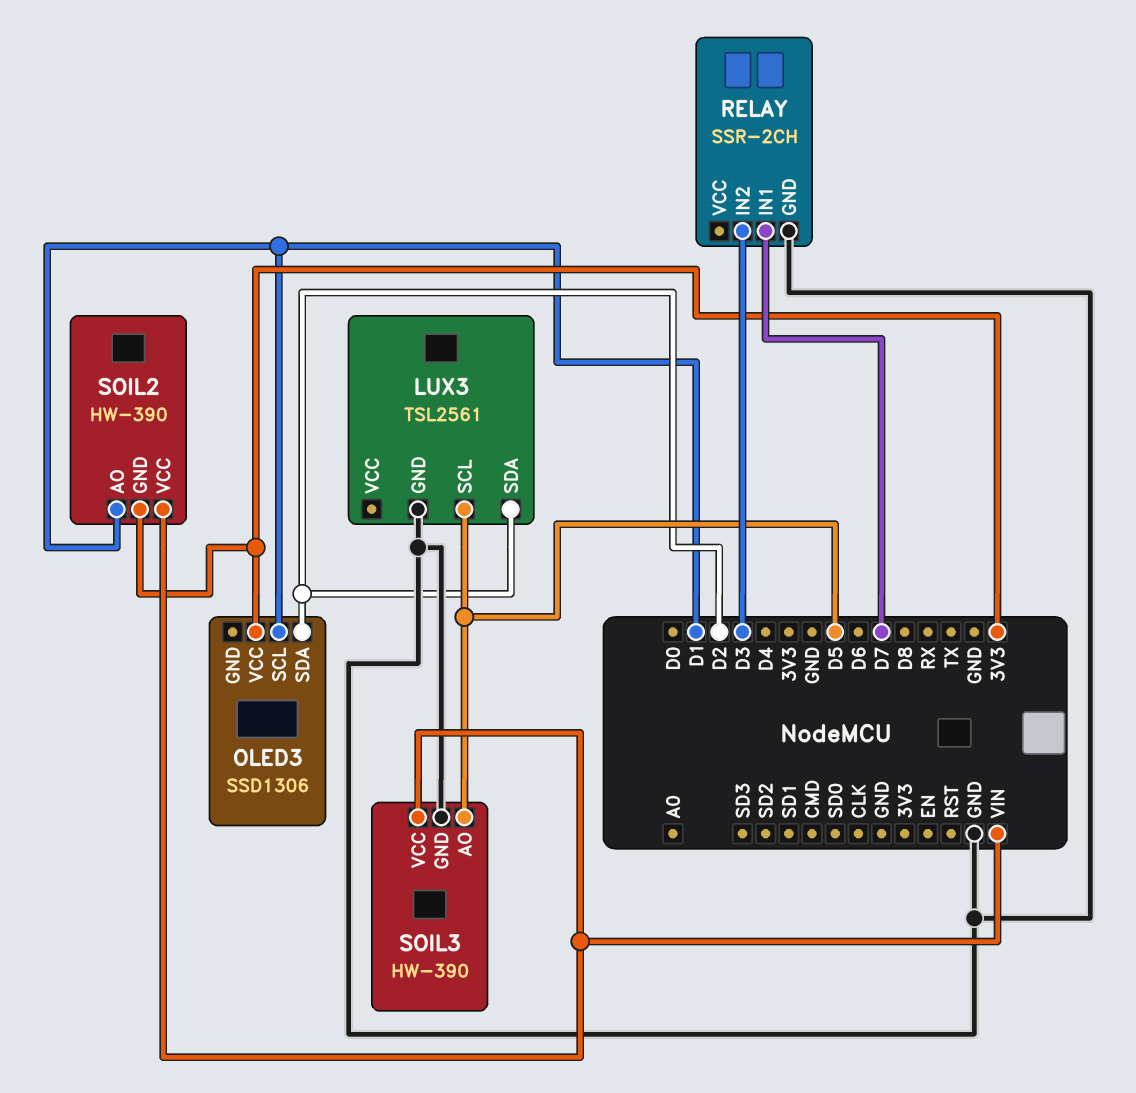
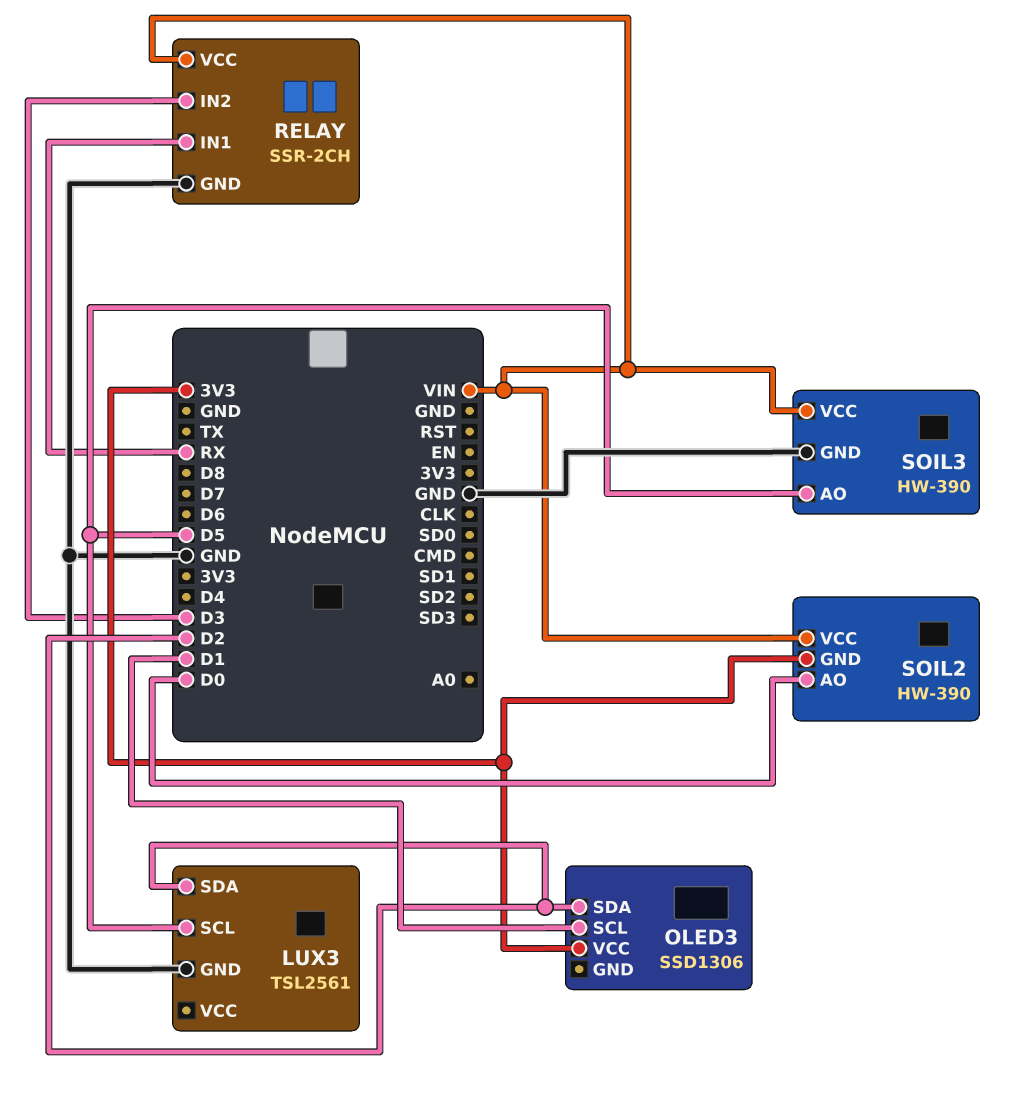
RELAY pin IN1: D7 -> RX
RELAY pin VCC: none -> VIN
SOIL2 pin AO: D1 -> D0

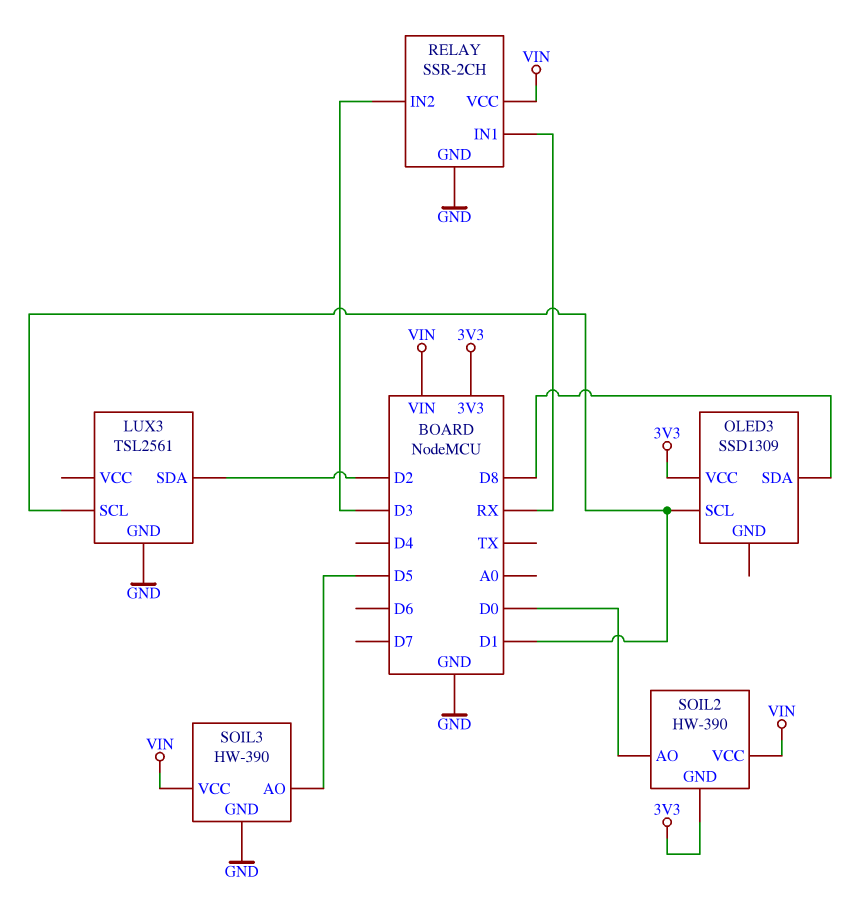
LUX3 pin SCL: D5 -> D1
OLED3: SSD1306 -> SSD1309
OLED3 pin SDA: D2 -> D8

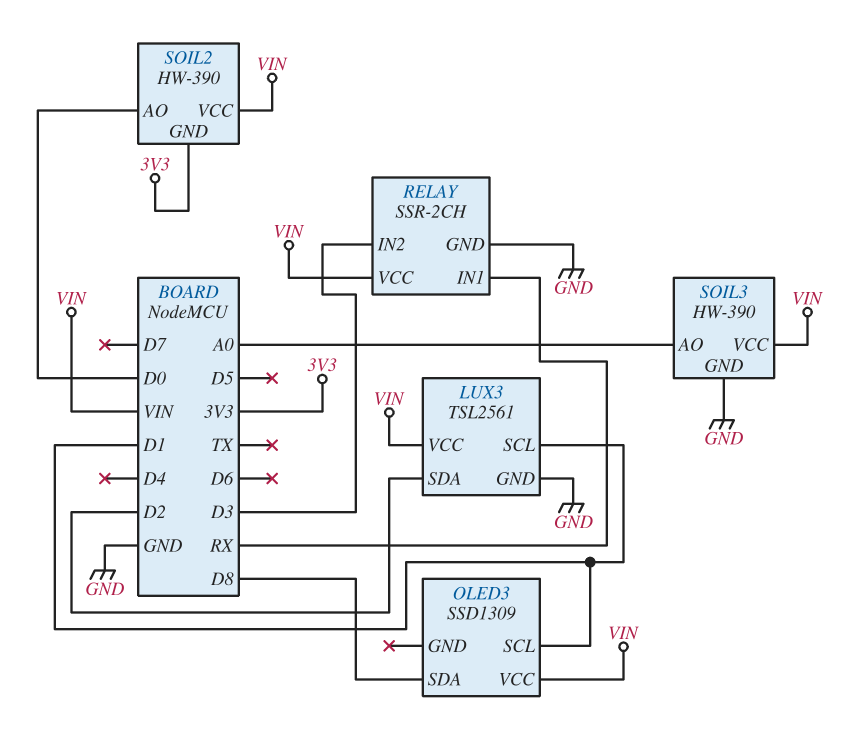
LUX3 pin VCC: none -> VIN
OLED3 pin VCC: 3V3 -> VIN
SOIL3 pin AO: D5 -> A0

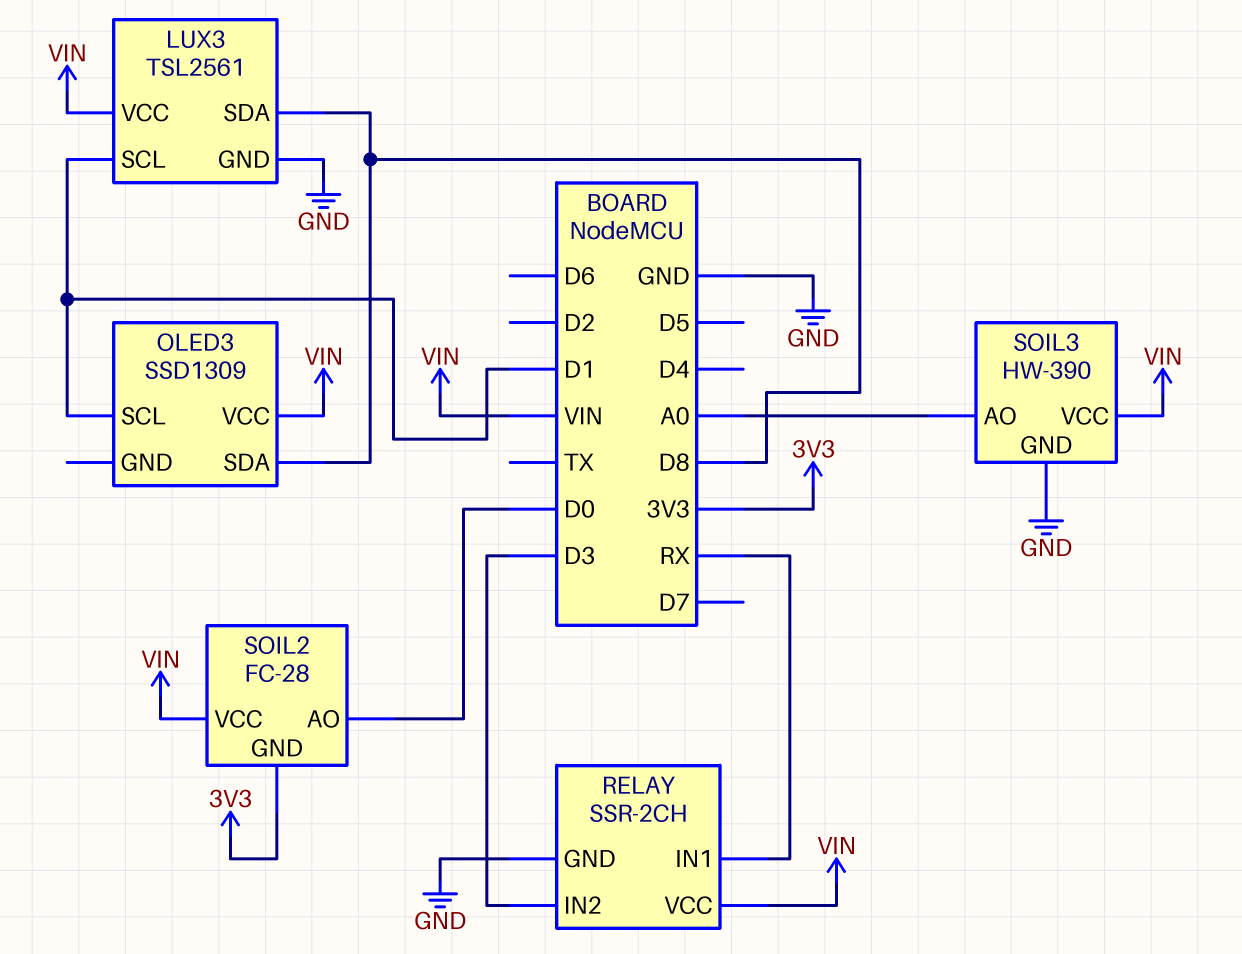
LUX3 pin SDA: D2 -> D8
SOIL2: HW-390 -> FC-28

